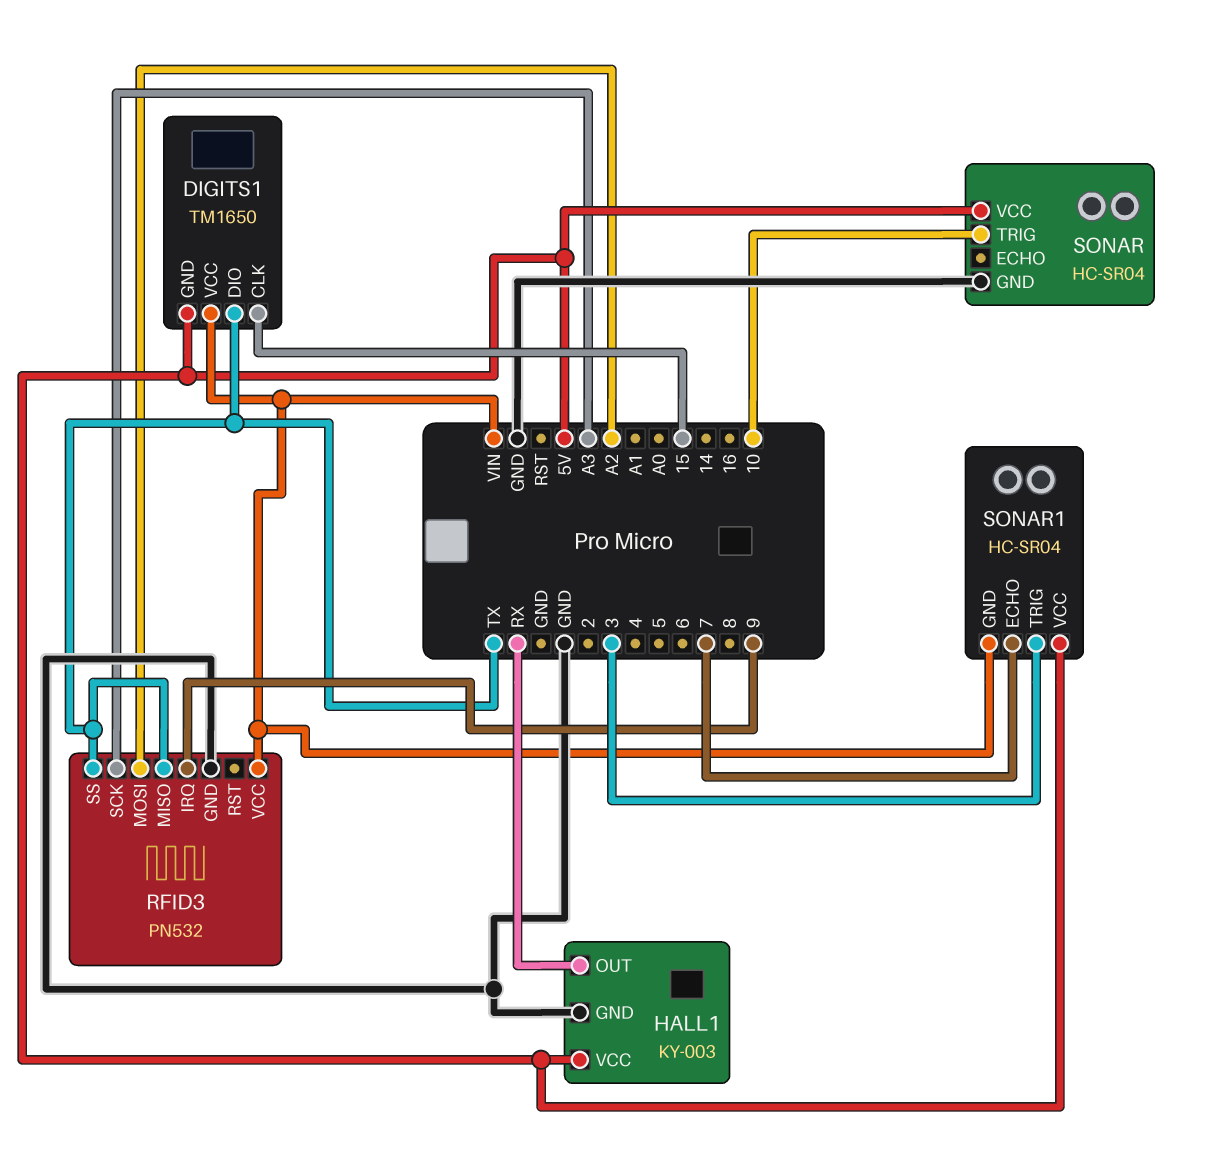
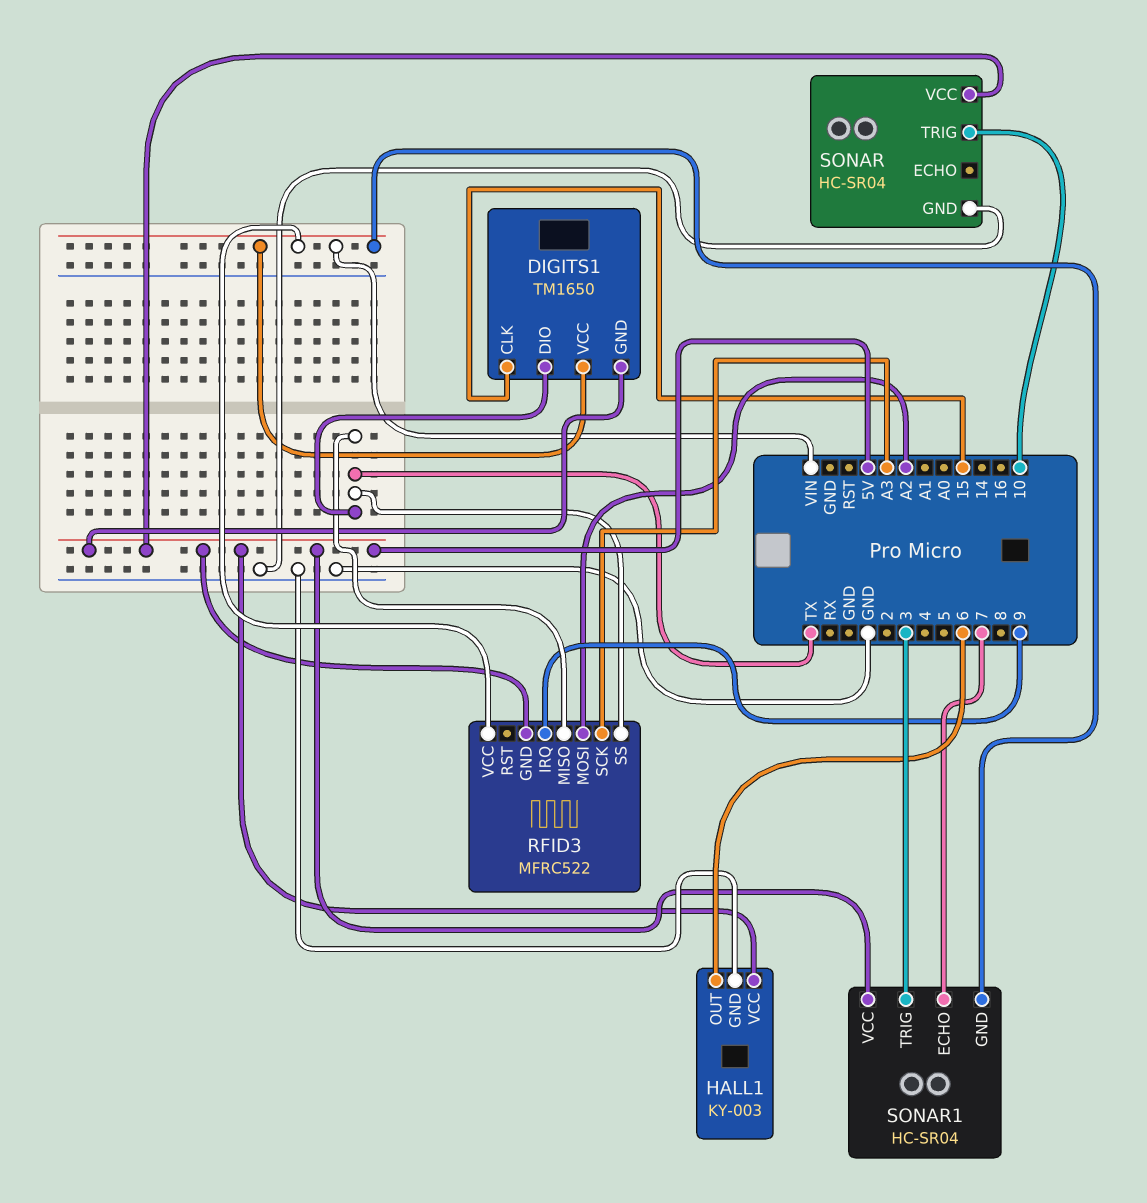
HALL1 pin OUT: RX -> 6
RFID3: PN532 -> MFRC522
RFID3 pin GND: GND -> 5V

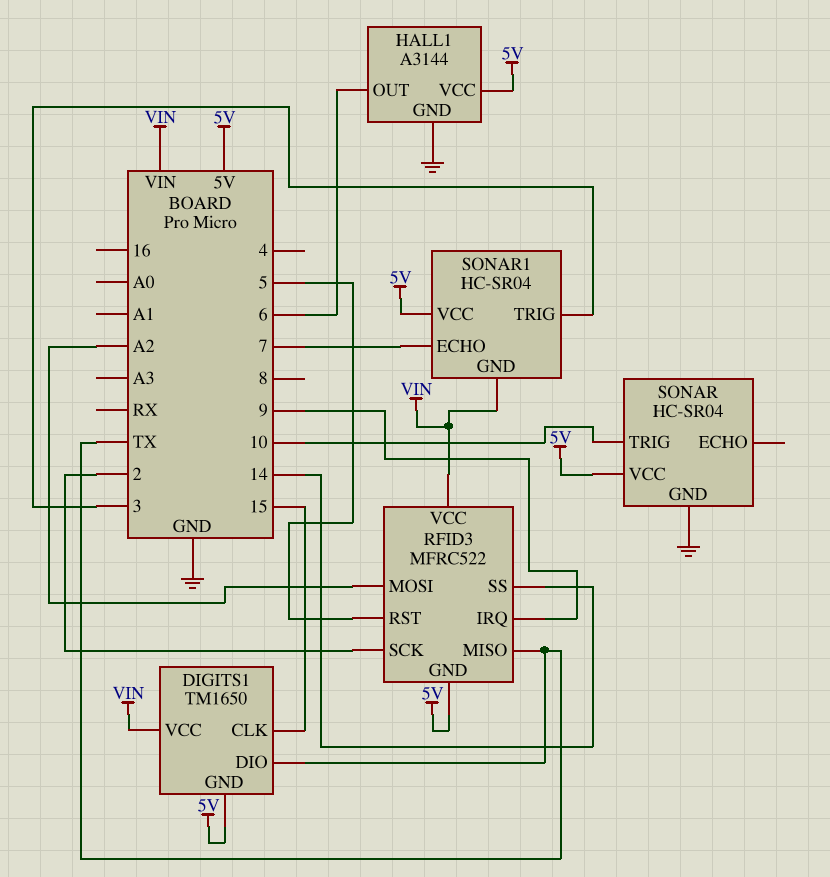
HALL1: KY-003 -> A3144
RFID3 pin RST: none -> 5
RFID3 pin SCK: A3 -> 2
RFID3 pin SS: TX -> 14

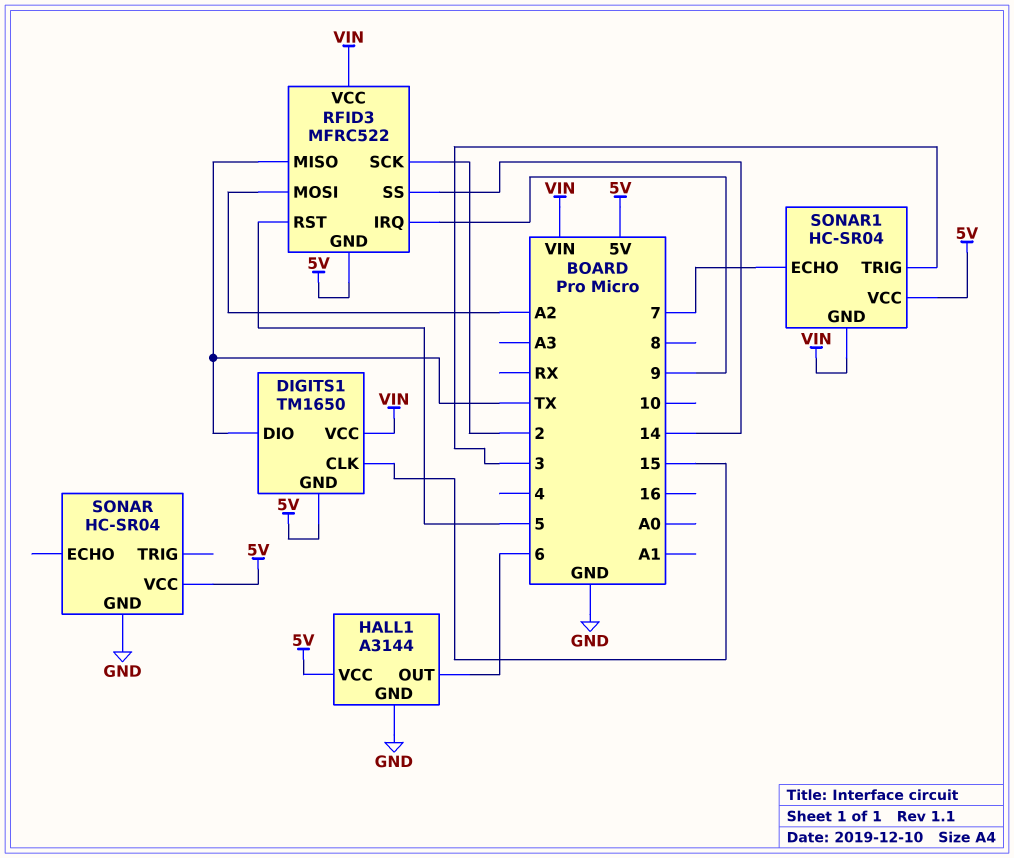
SONAR pin TRIG: 10 -> none

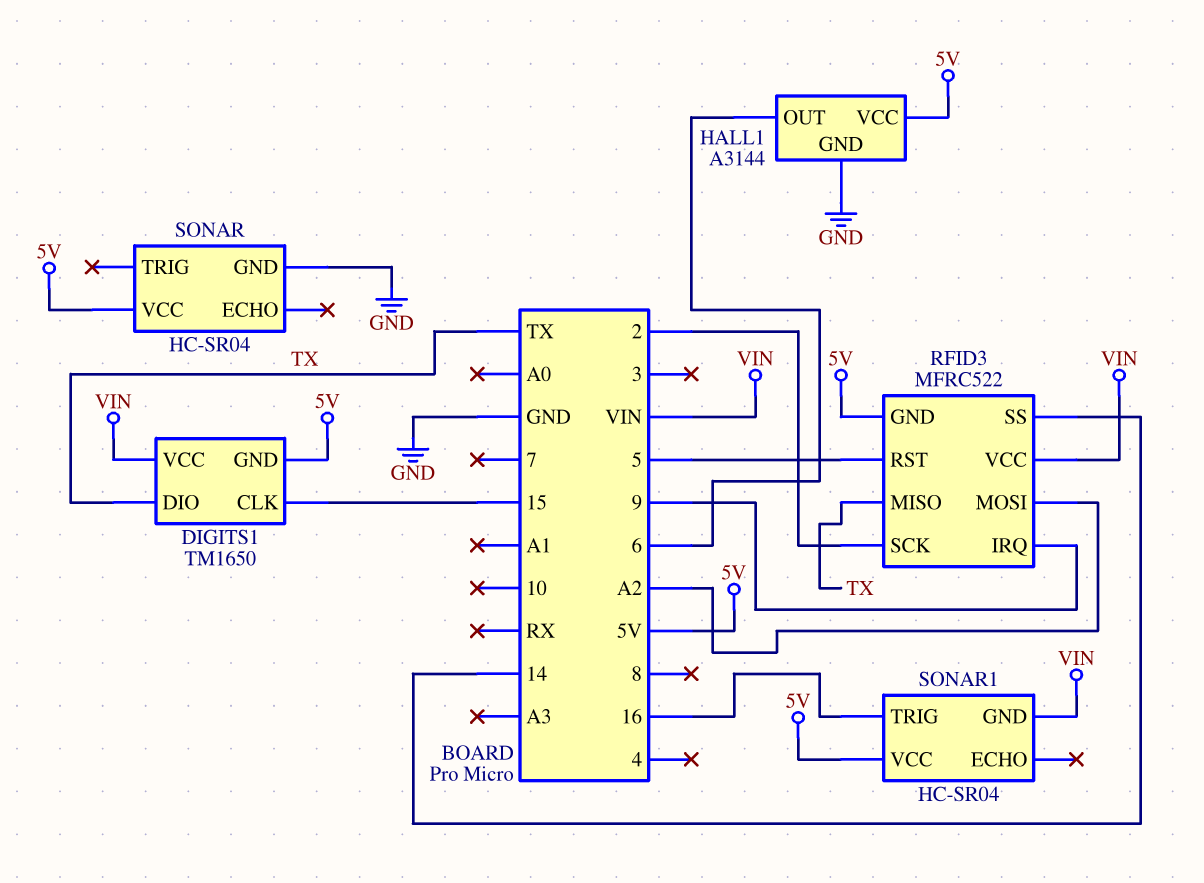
SONAR1 pin ECHO: 7 -> none
SONAR1 pin TRIG: 3 -> 16

